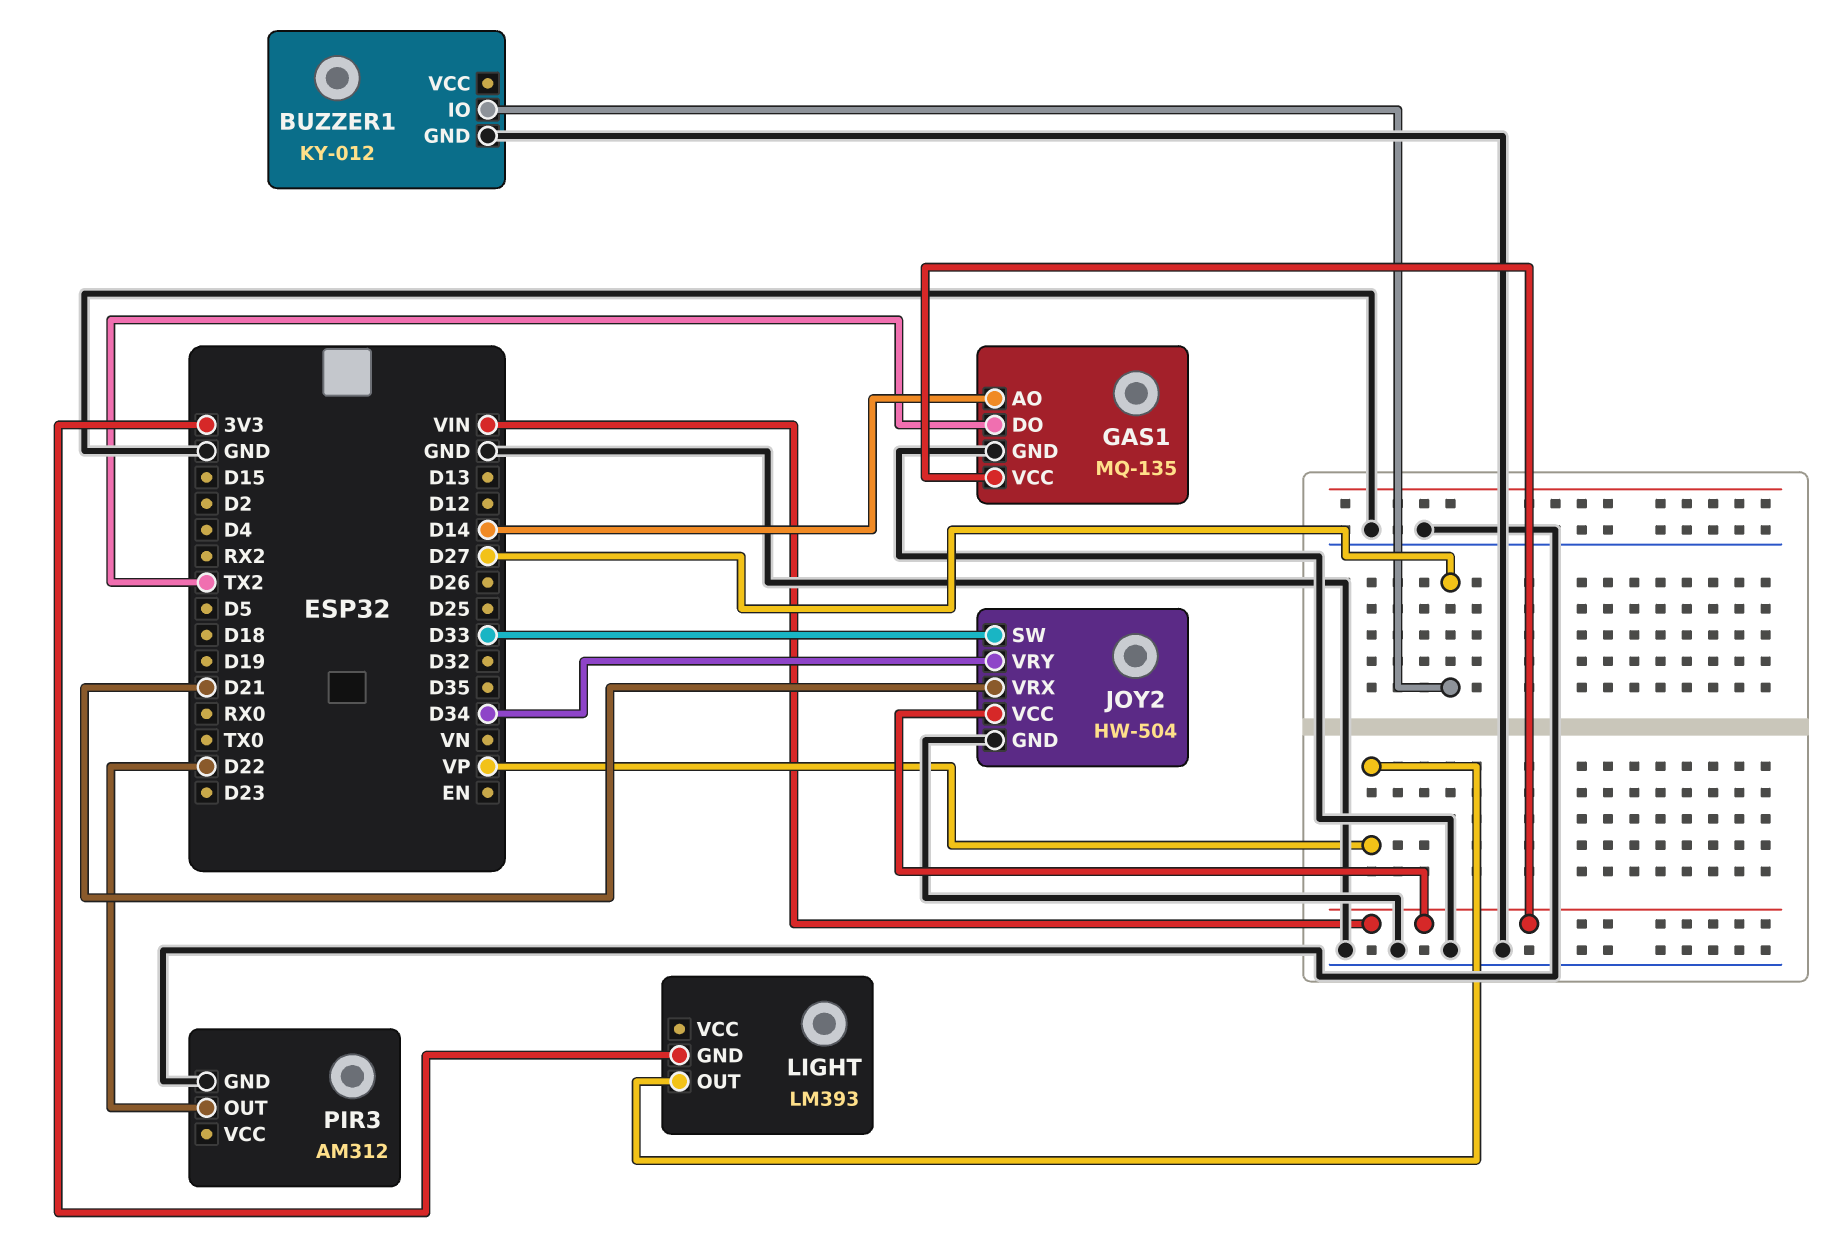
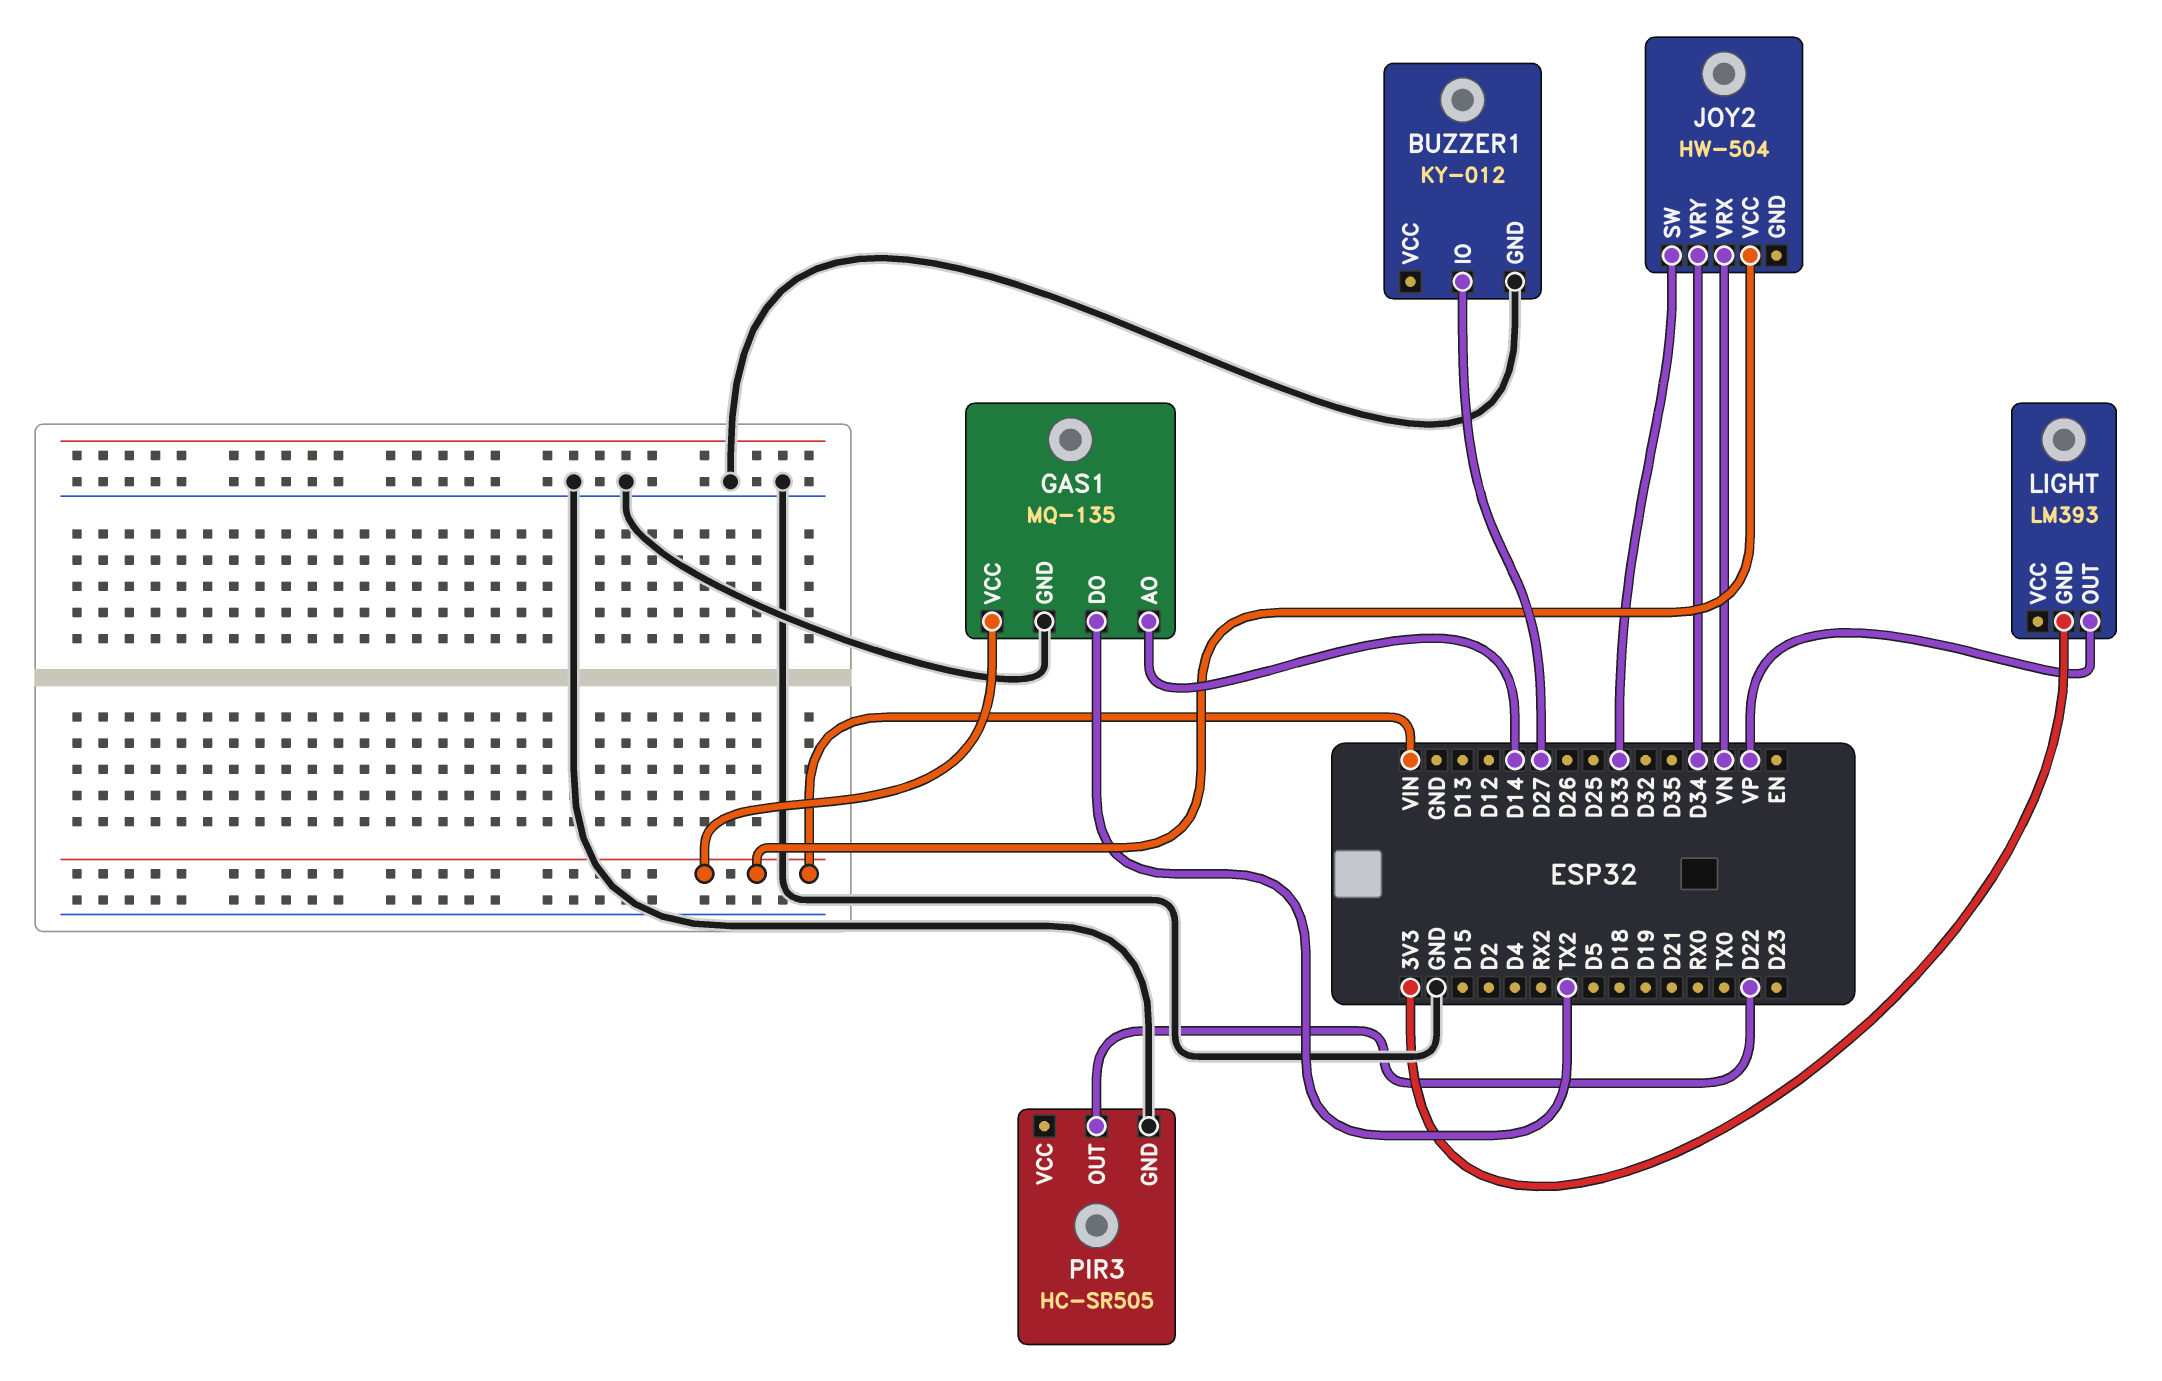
JOY2 pin GND: GND -> none
JOY2 pin VRX: D21 -> VN
PIR3: AM312 -> HC-SR505

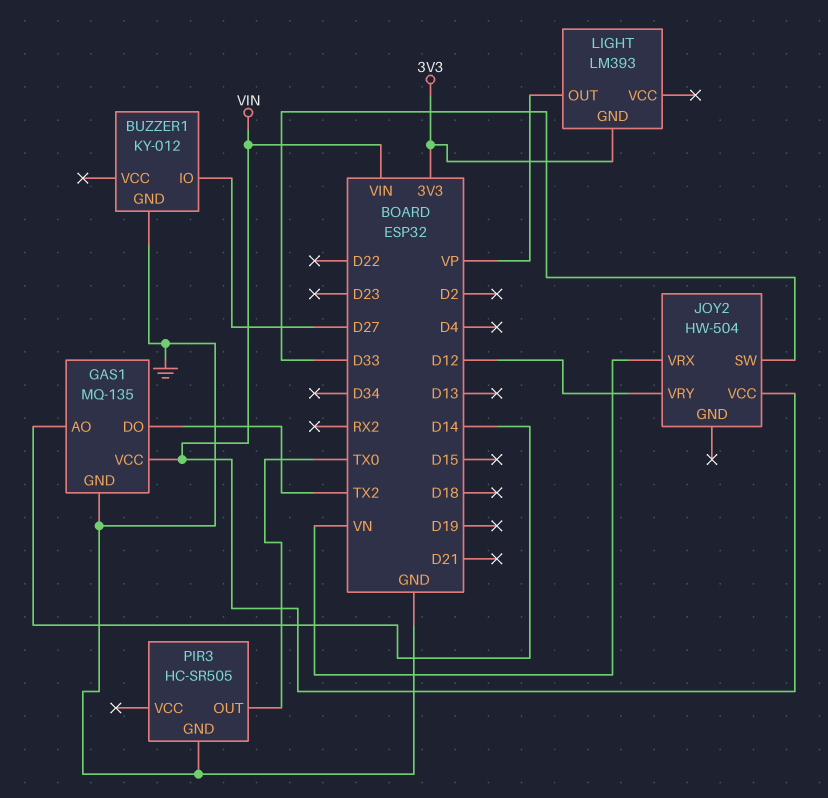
JOY2 pin VRY: D34 -> D12
PIR3 pin OUT: D22 -> TX0

